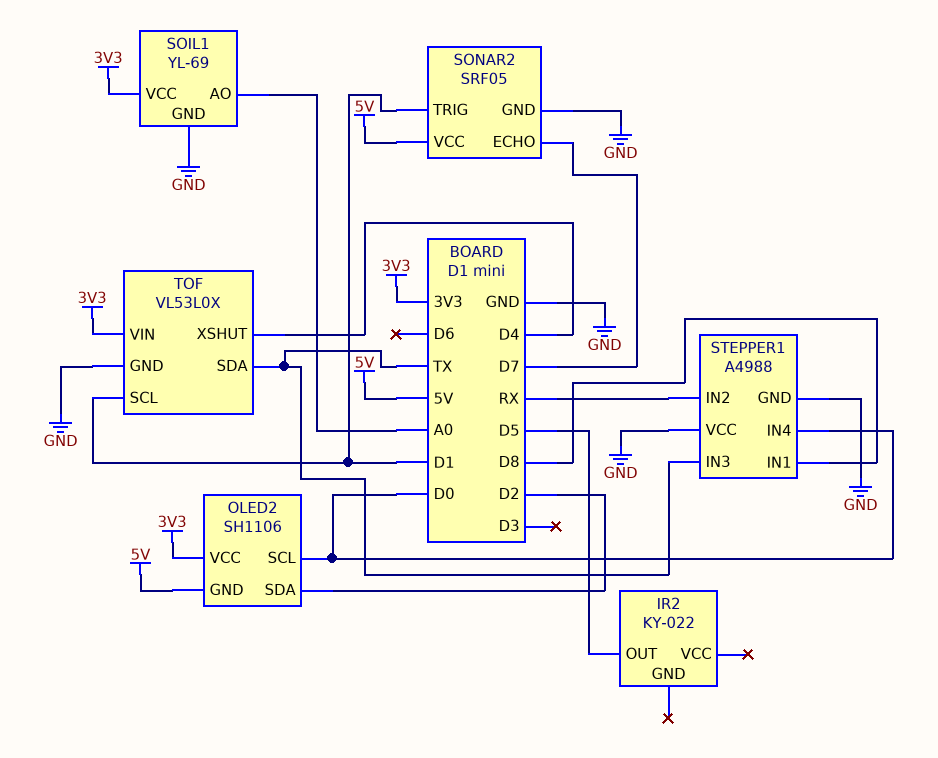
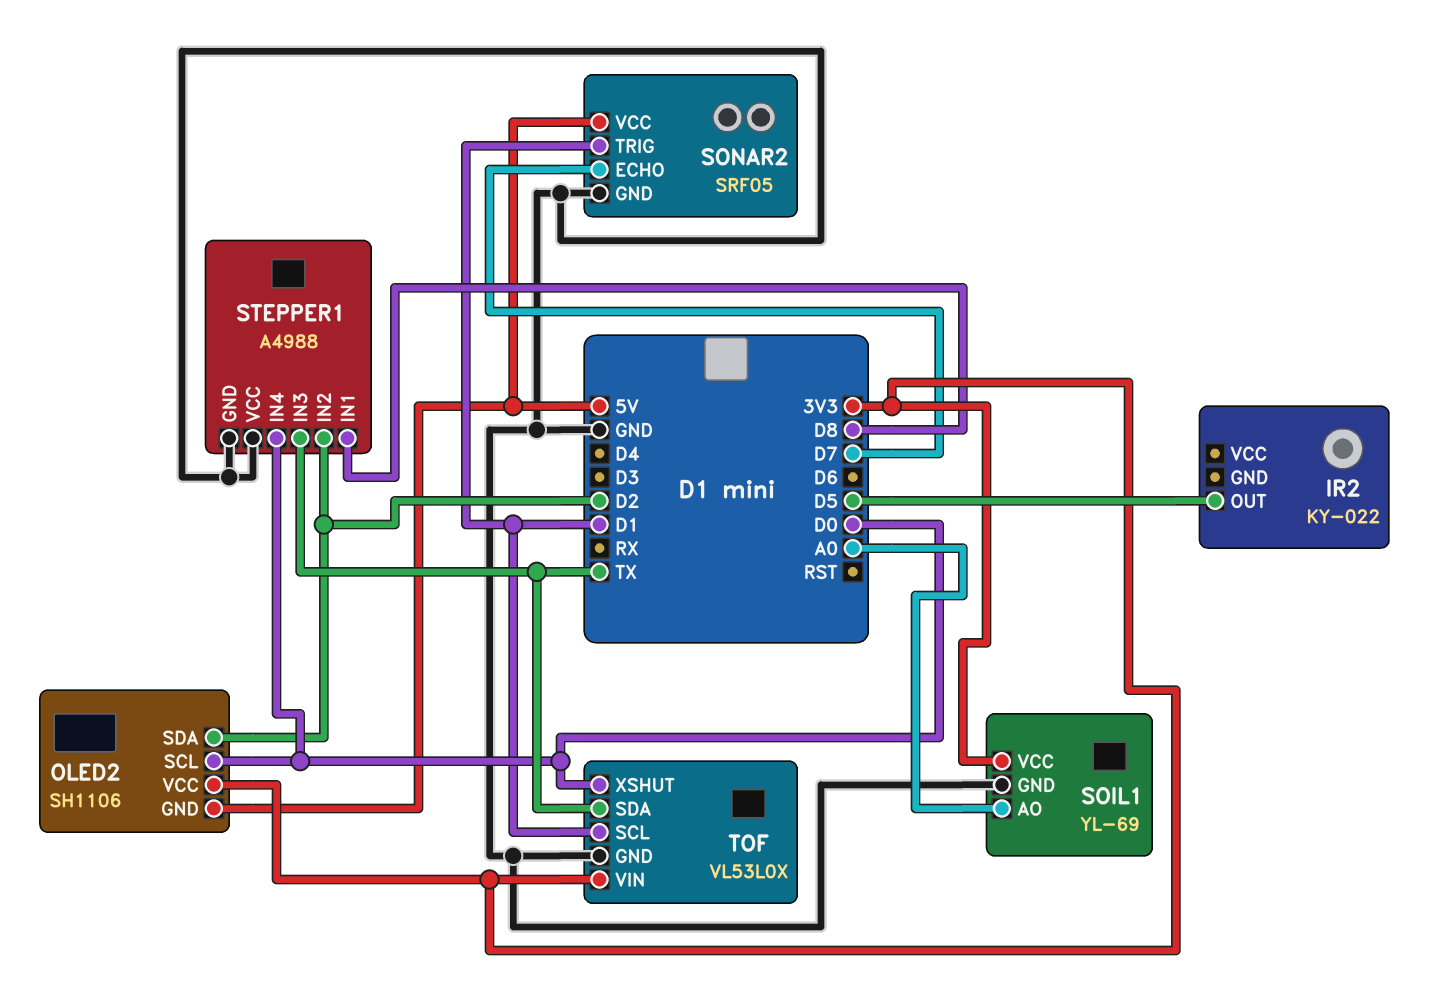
STEPPER1 pin IN2: RX -> D2
TOF pin XSHUT: D4 -> D0

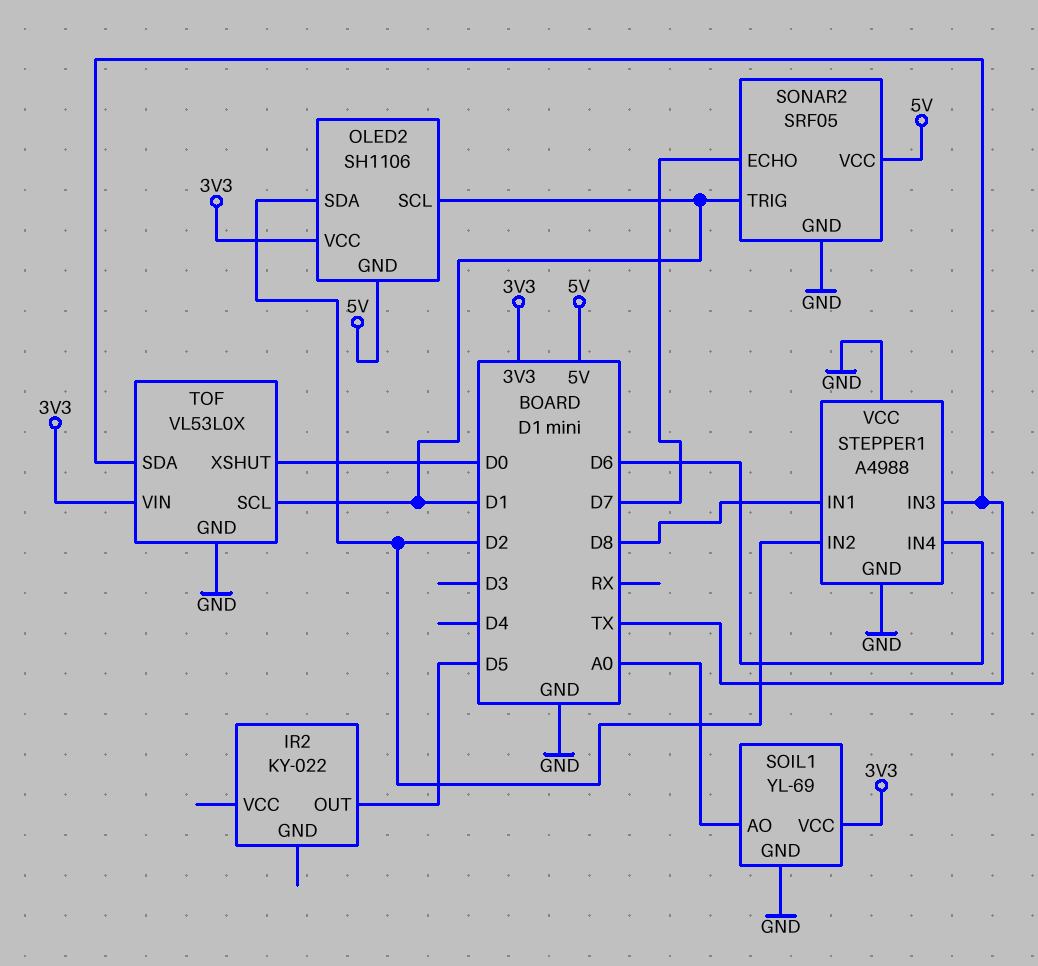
OLED2 pin SCL: D0 -> D1
STEPPER1 pin IN4: D0 -> D6

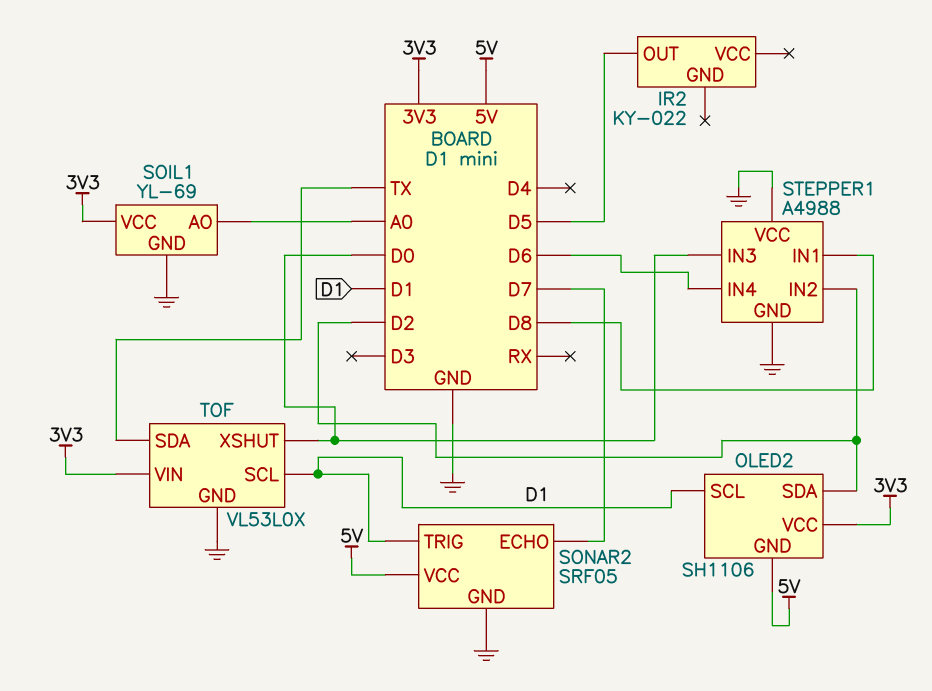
STEPPER1 pin IN3: TX -> D0

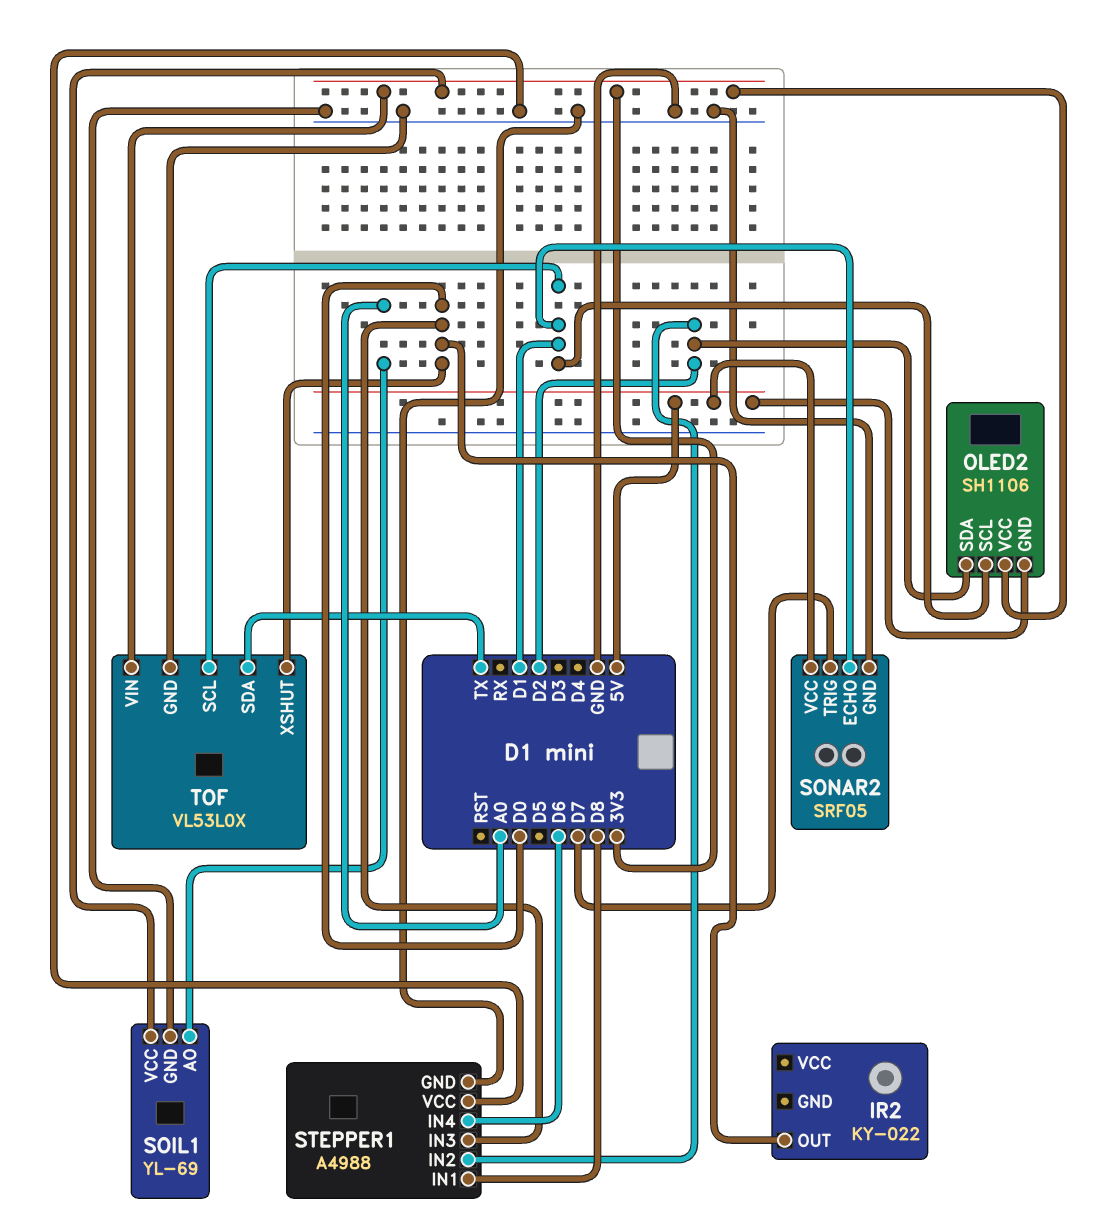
IR2 pin OUT: D5 -> D0
SONAR2 pin ECHO: D7 -> D1
SONAR2 pin TRIG: D1 -> D7

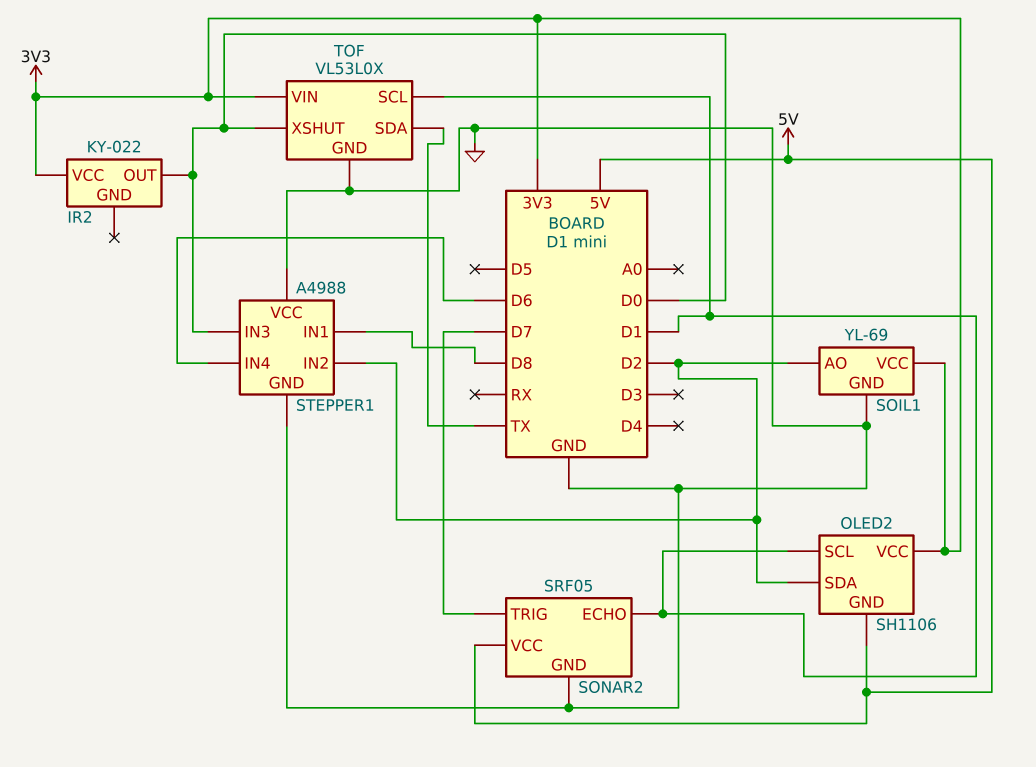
IR2 pin VCC: none -> 3V3
SOIL1 pin AO: A0 -> D2

